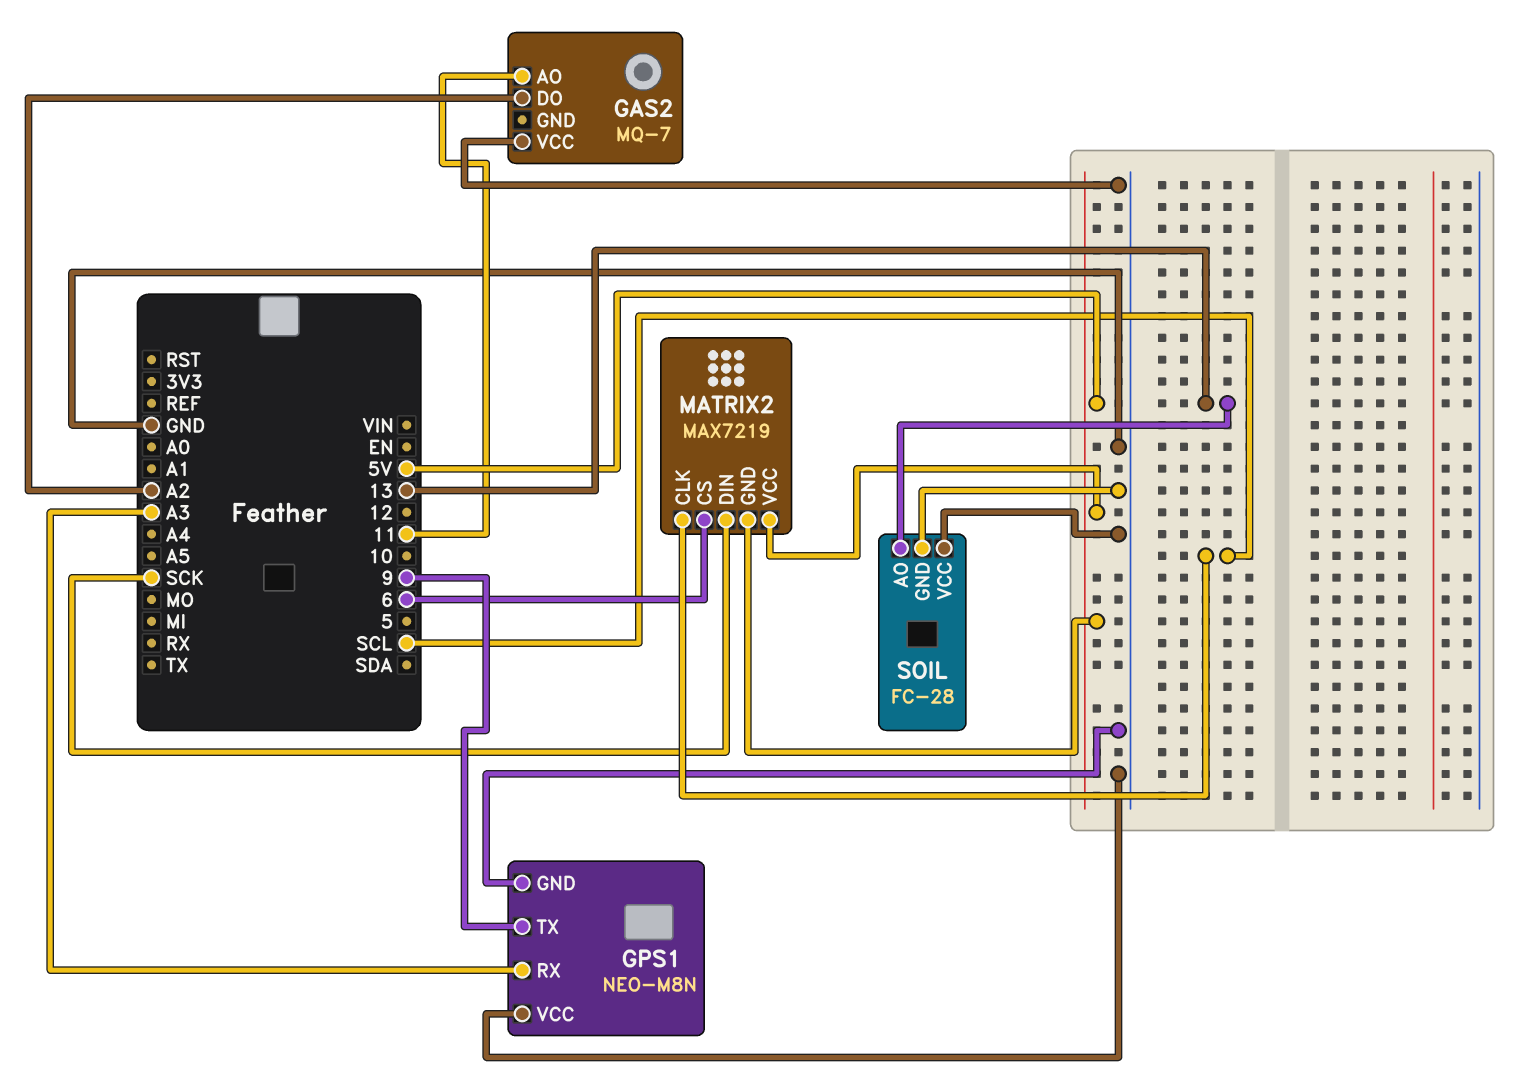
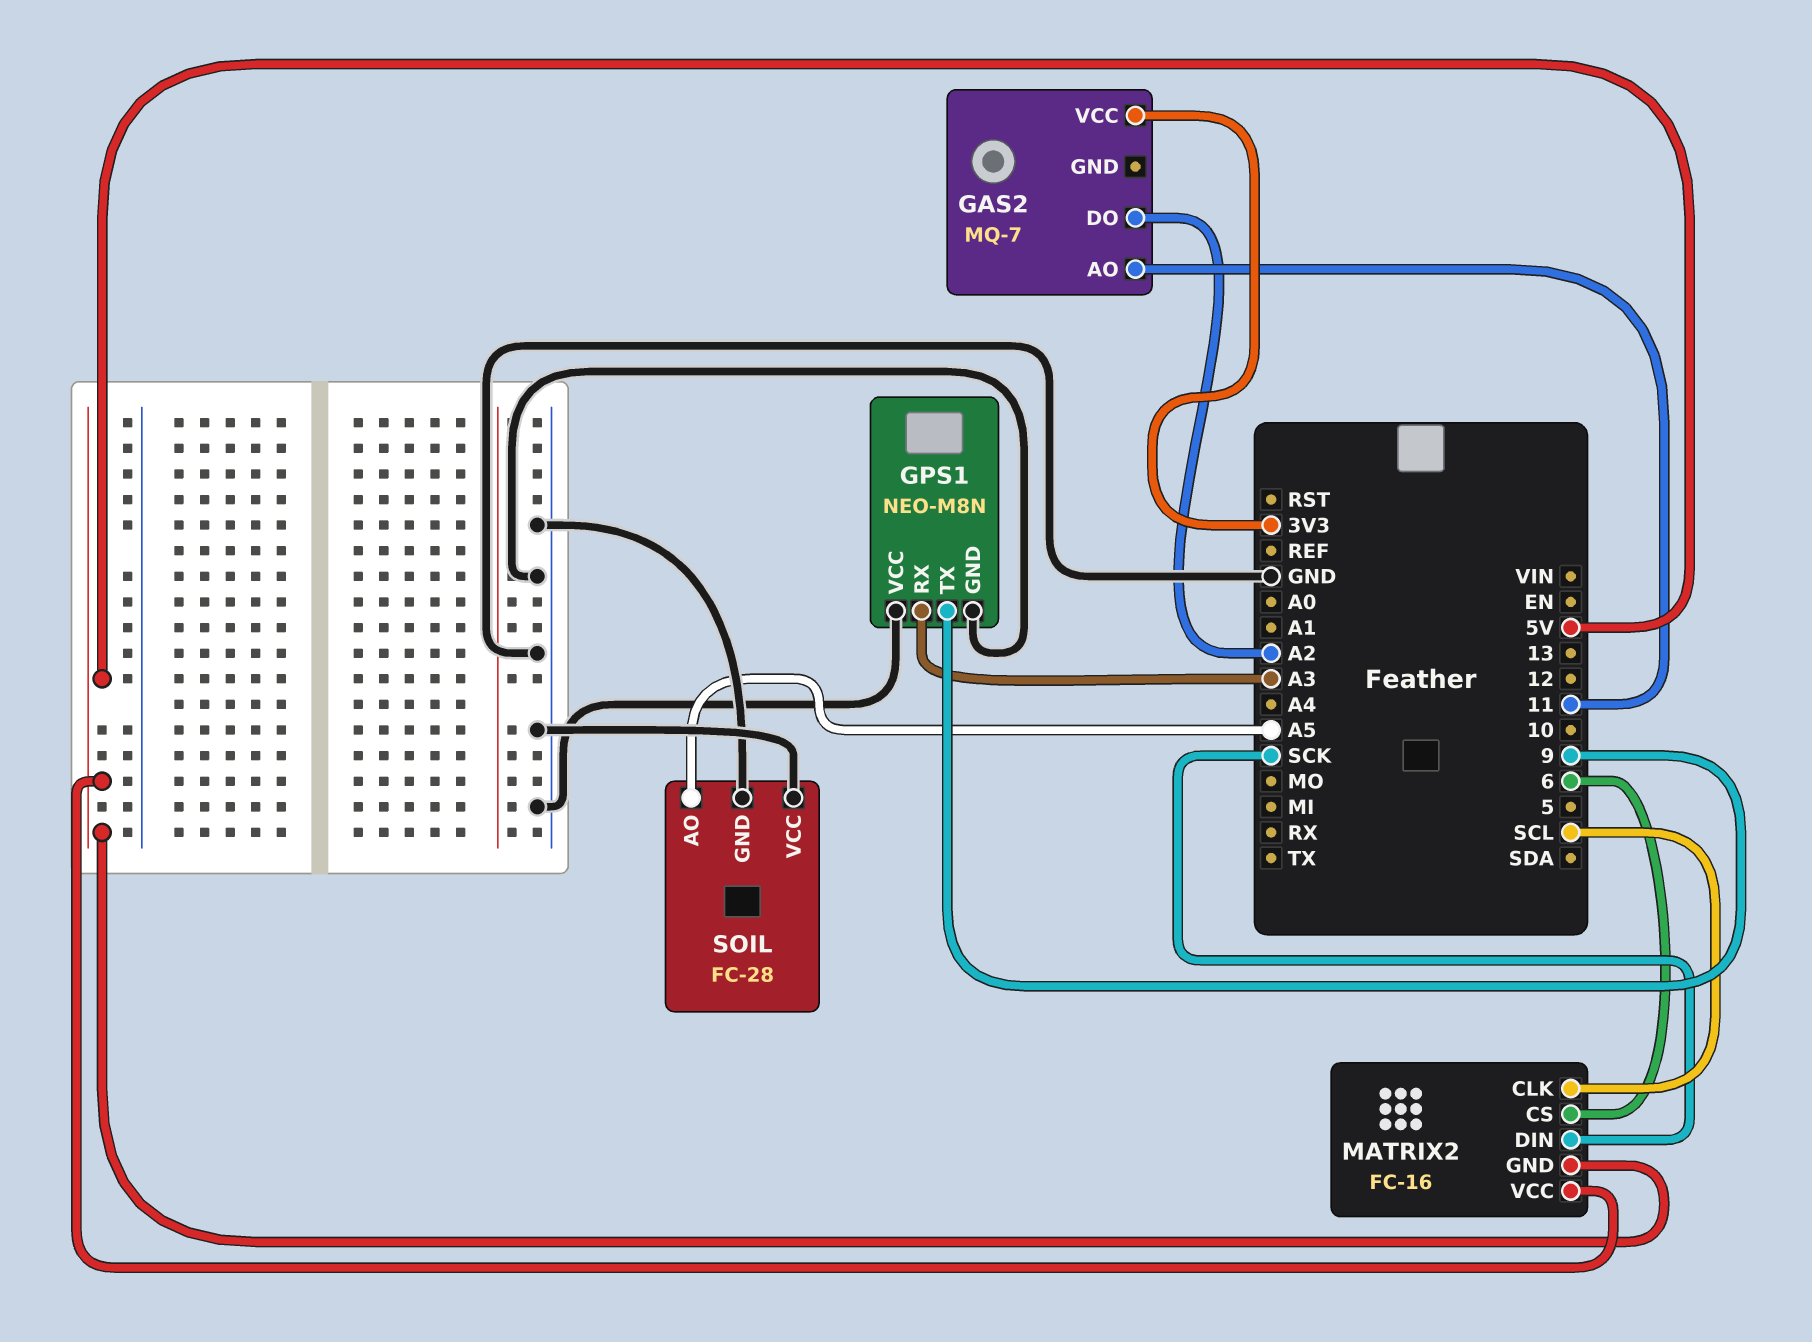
GAS2 pin VCC: GND -> 3V3
MATRIX2: MAX7219 -> FC-16
SOIL pin AO: 13 -> A5

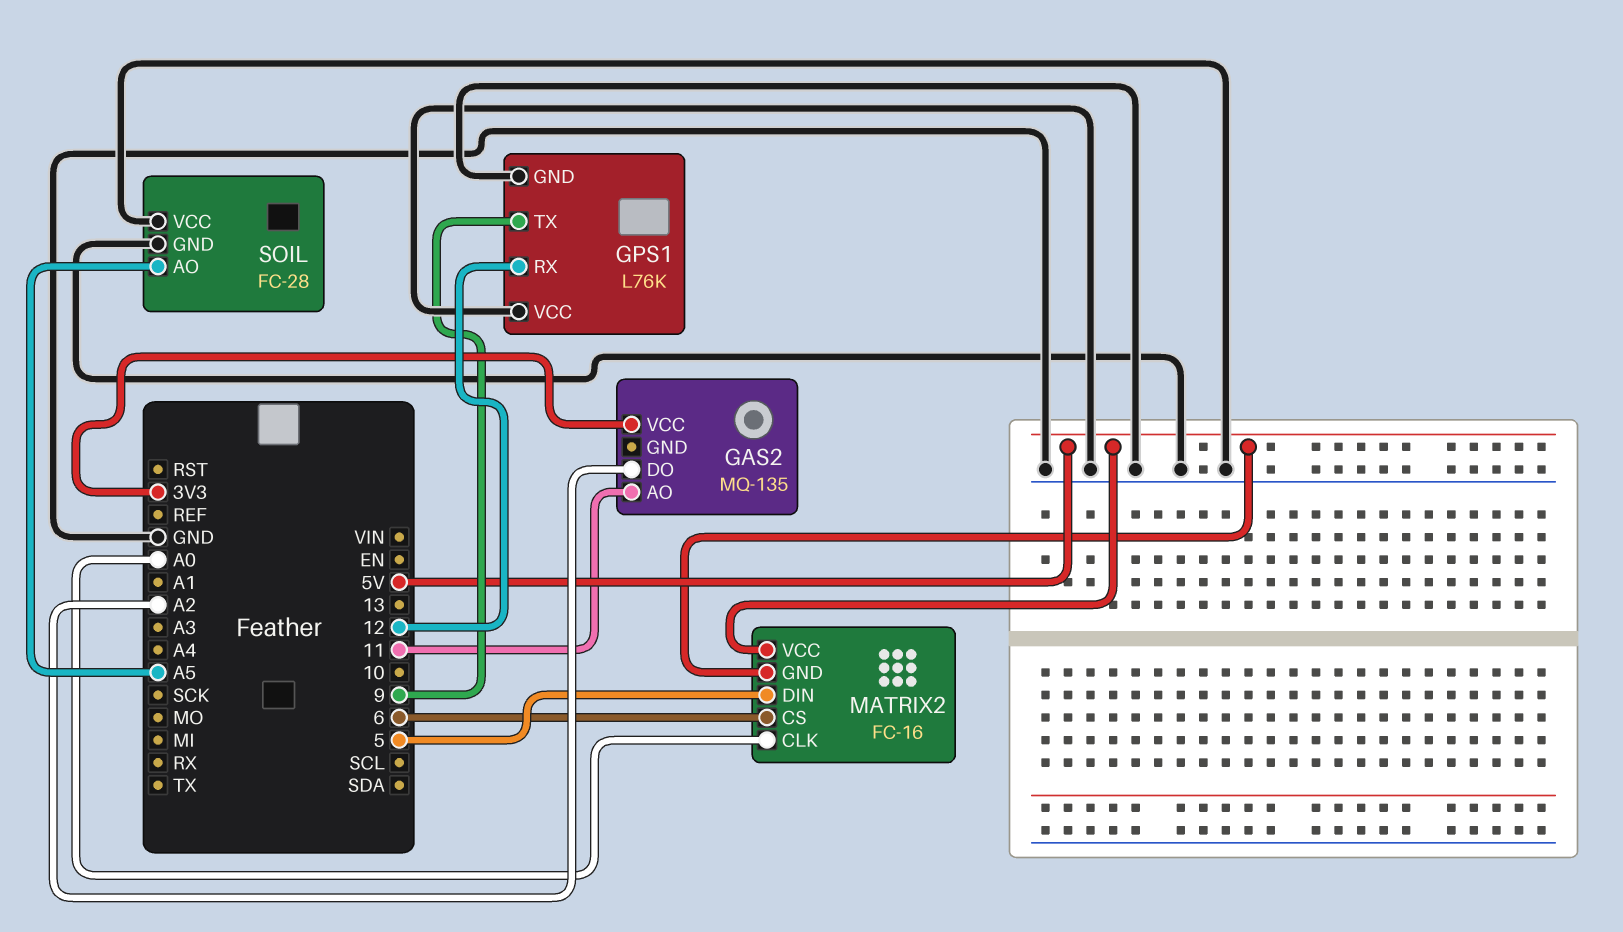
GAS2: MQ-7 -> MQ-135
GPS1: NEO-M8N -> L76K
GPS1 pin RX: A3 -> 12
MATRIX2 pin CLK: SCL -> A0
MATRIX2 pin DIN: SCK -> 5

